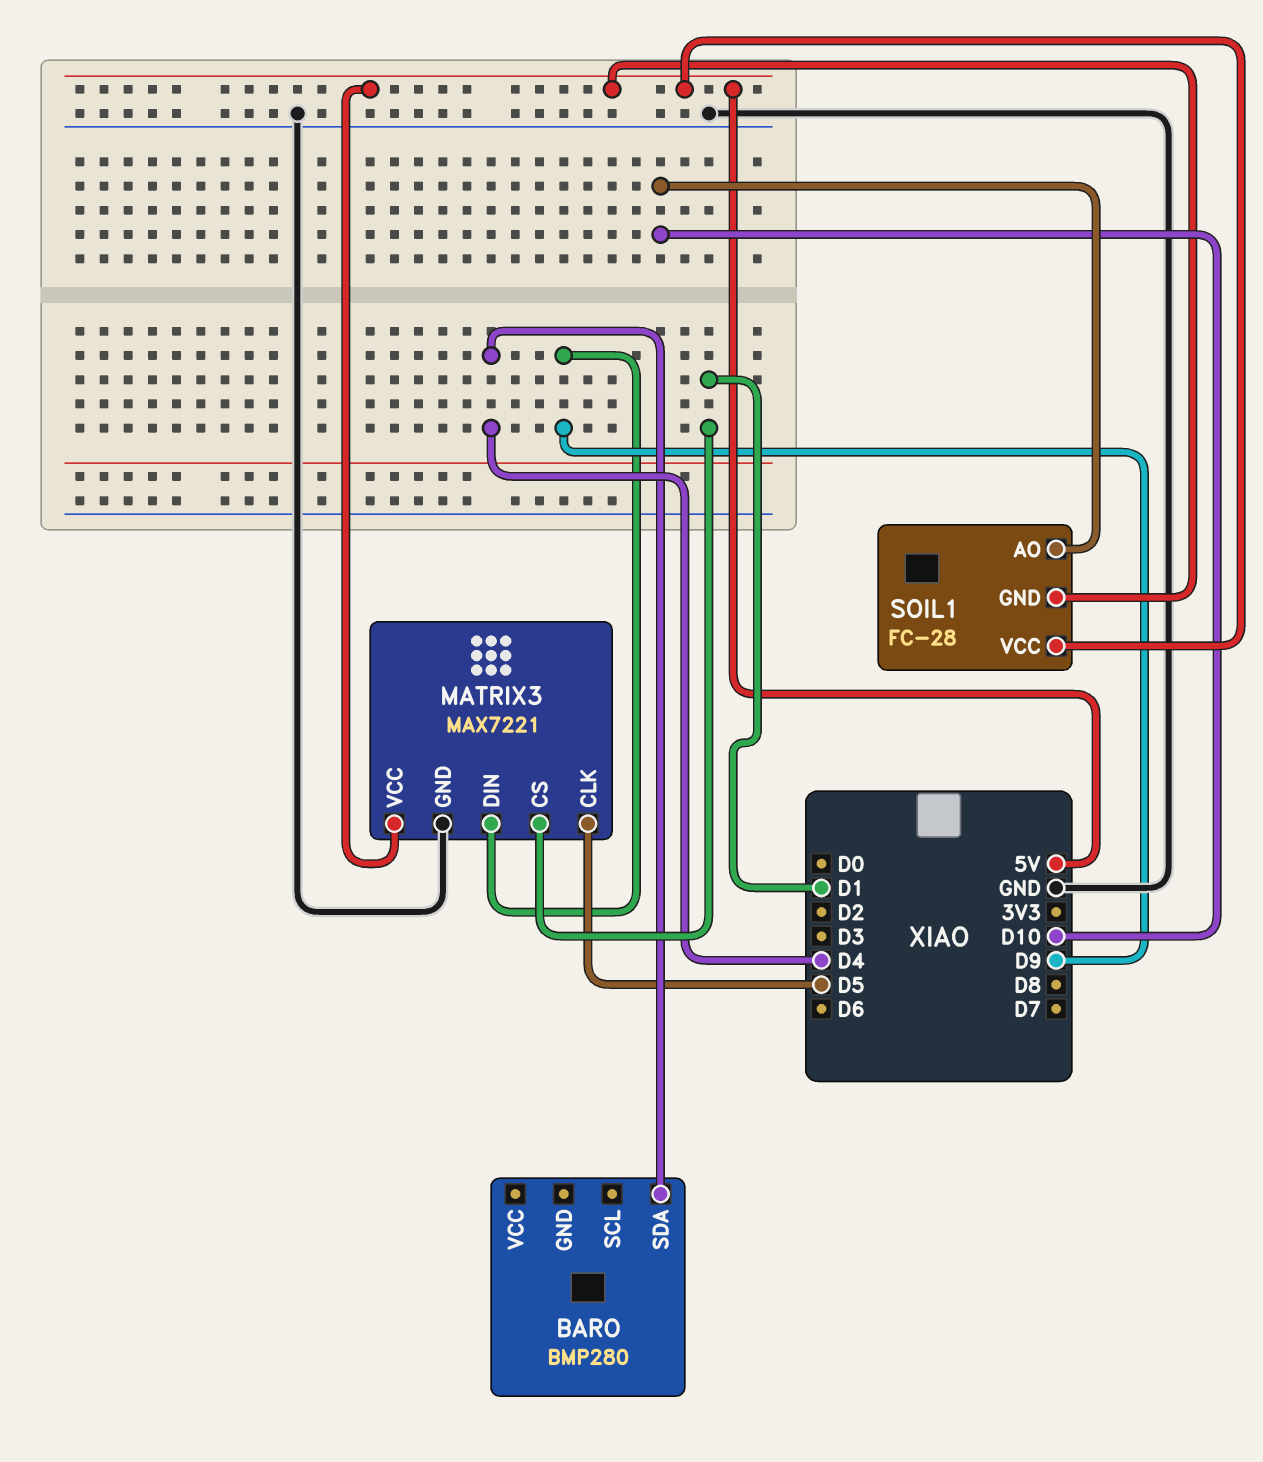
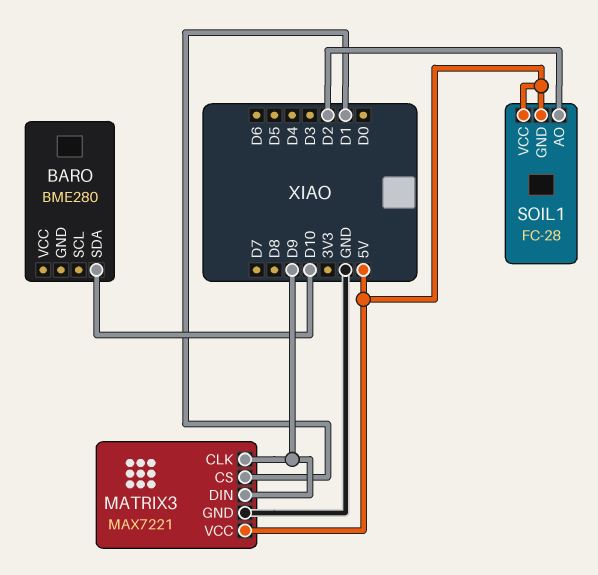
BARO: BMP280 -> BME280
BARO pin SDA: D4 -> D10
MATRIX3 pin CLK: D5 -> D9
SOIL1 pin AO: D10 -> D2

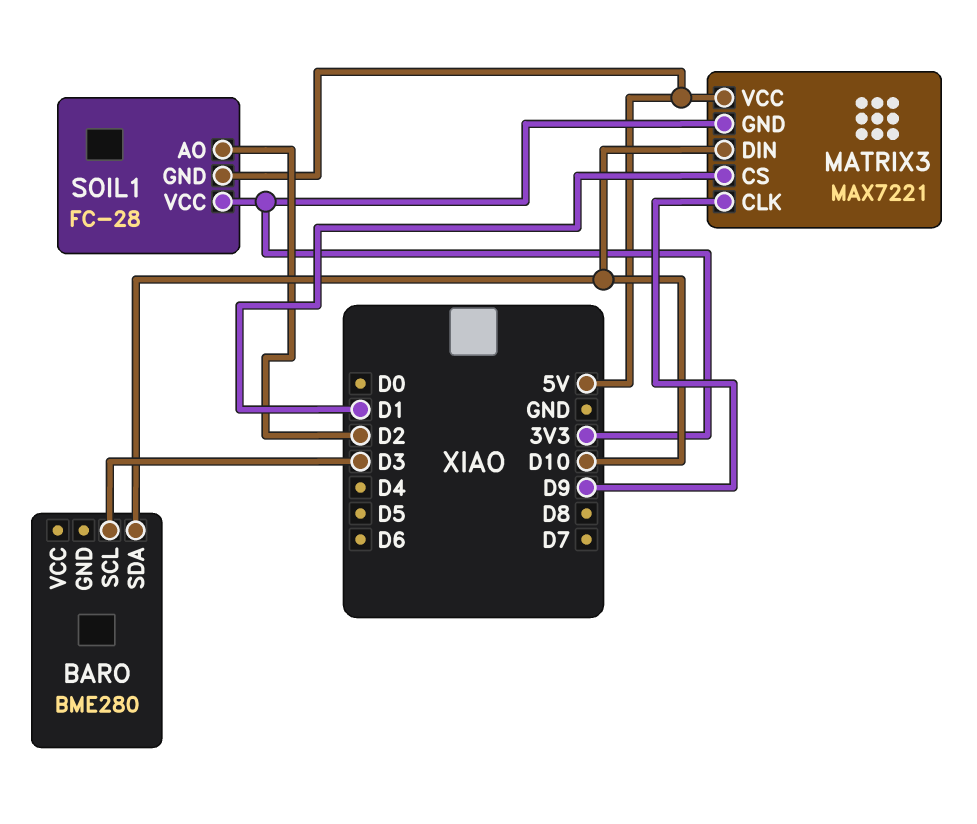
BARO pin SCL: none -> D3
MATRIX3 pin DIN: D9 -> D10
MATRIX3 pin GND: GND -> 3V3
SOIL1 pin VCC: 5V -> 3V3

